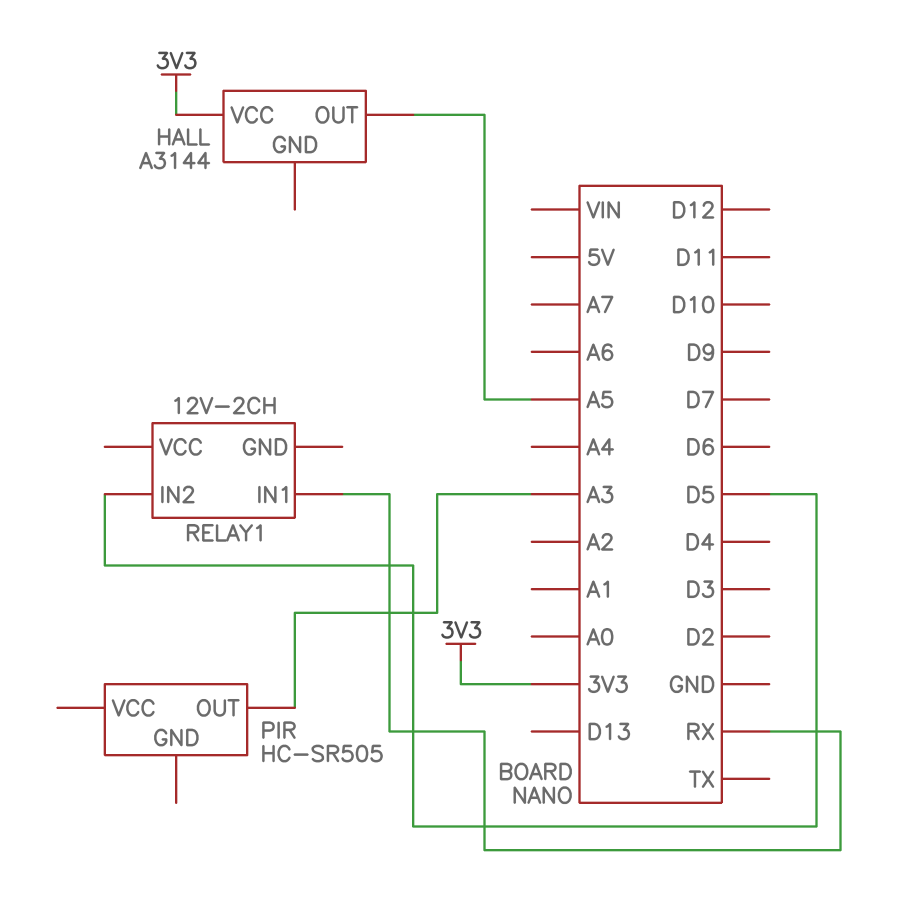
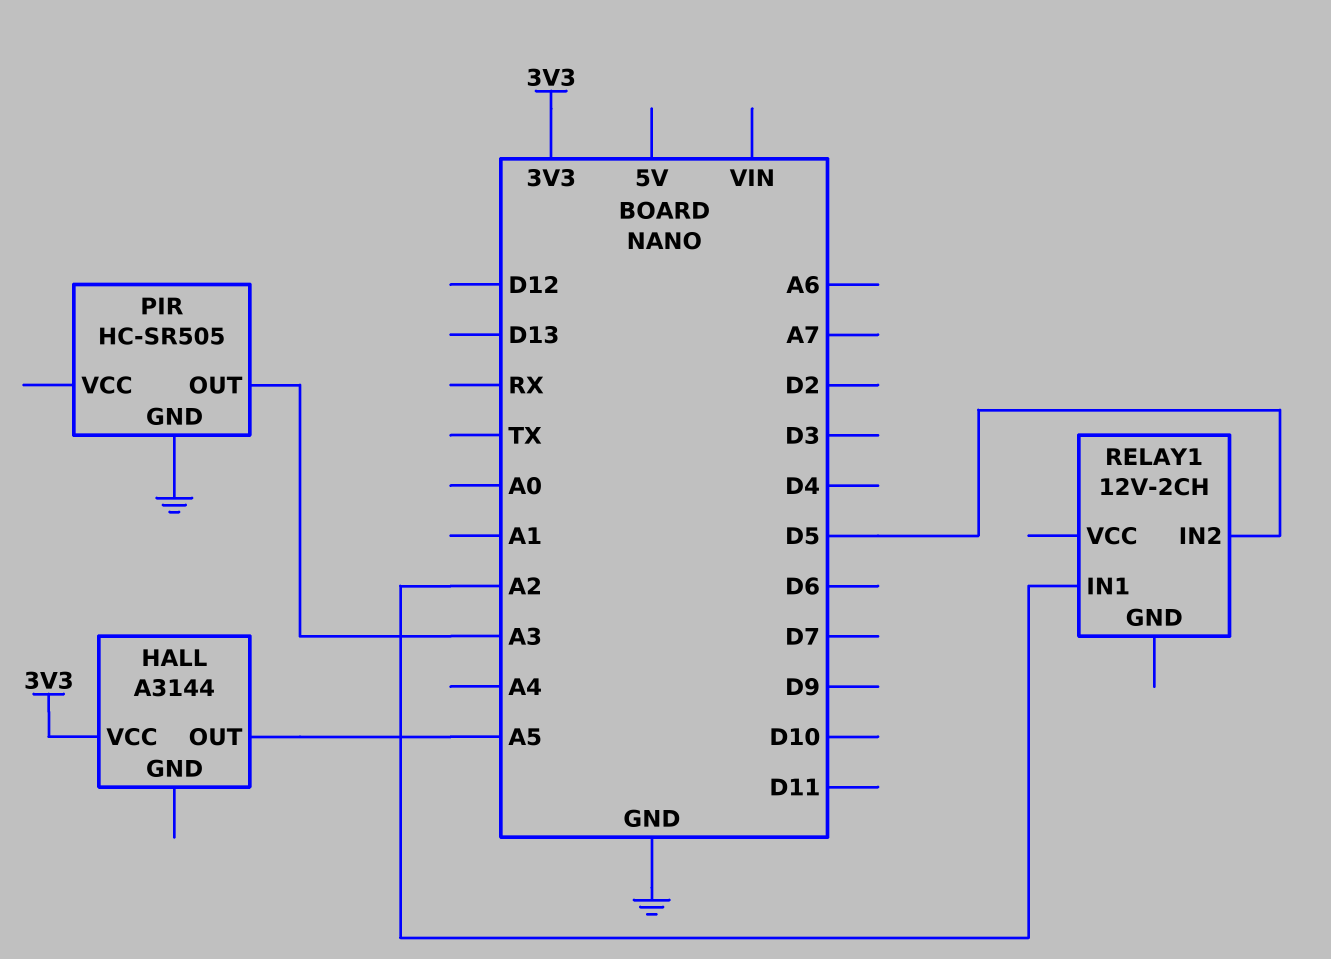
PIR pin GND: none -> GND
RELAY1 pin IN1: RX -> A2

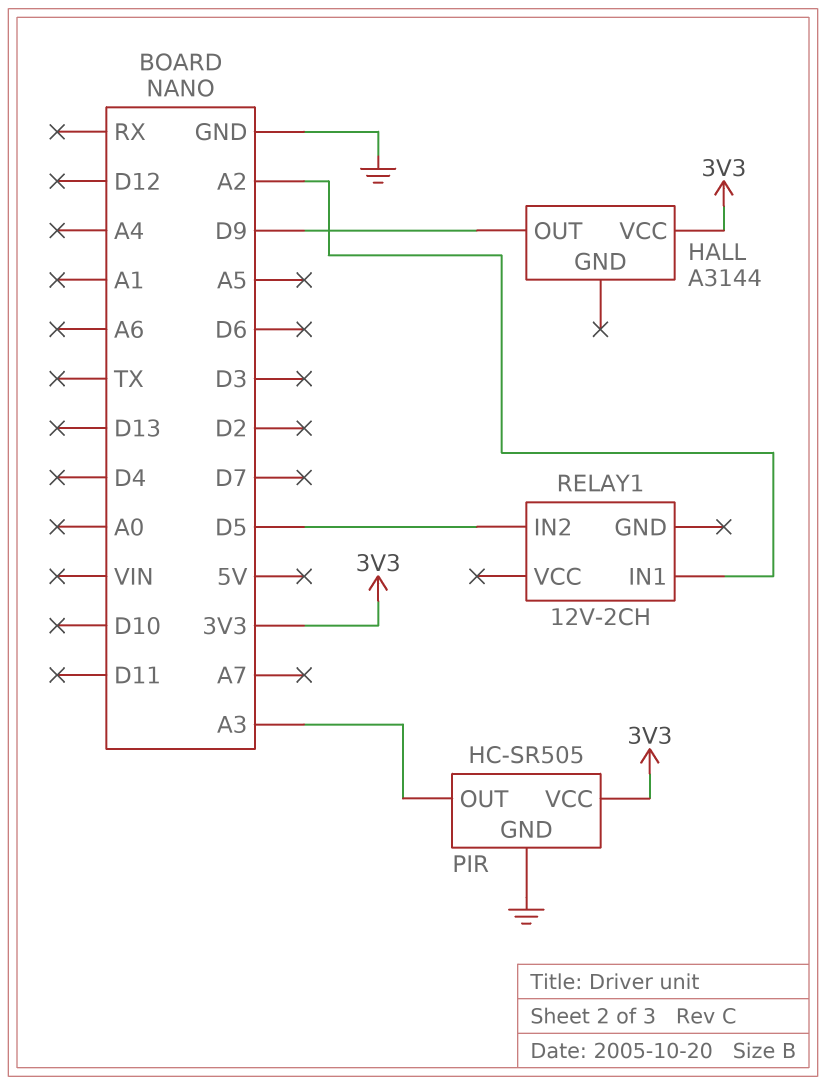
HALL pin OUT: A5 -> D9
PIR pin VCC: none -> 3V3

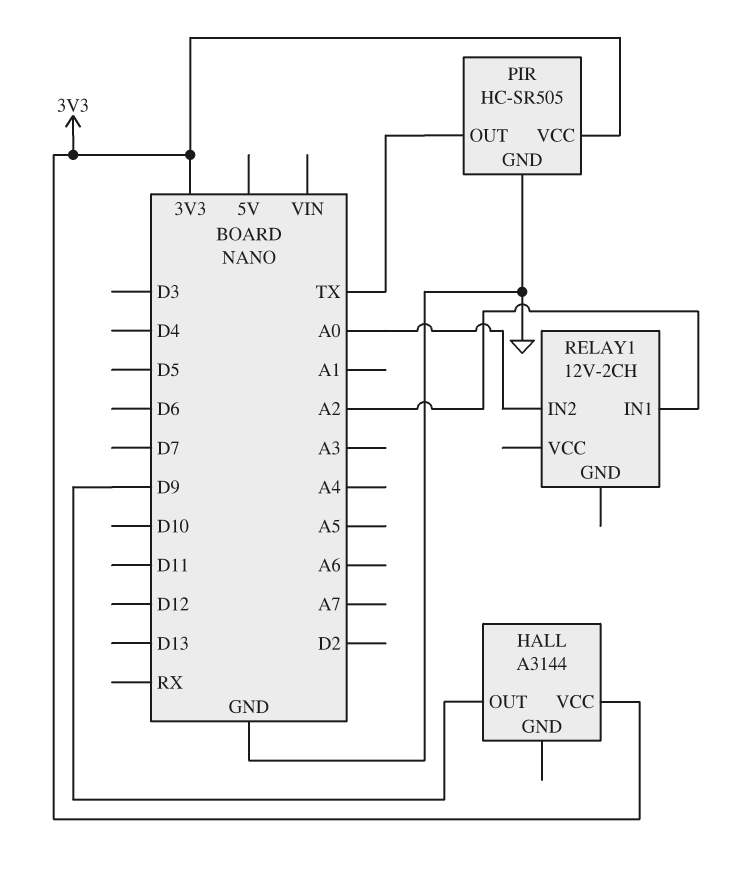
PIR pin OUT: A3 -> TX
RELAY1 pin IN2: D5 -> A0

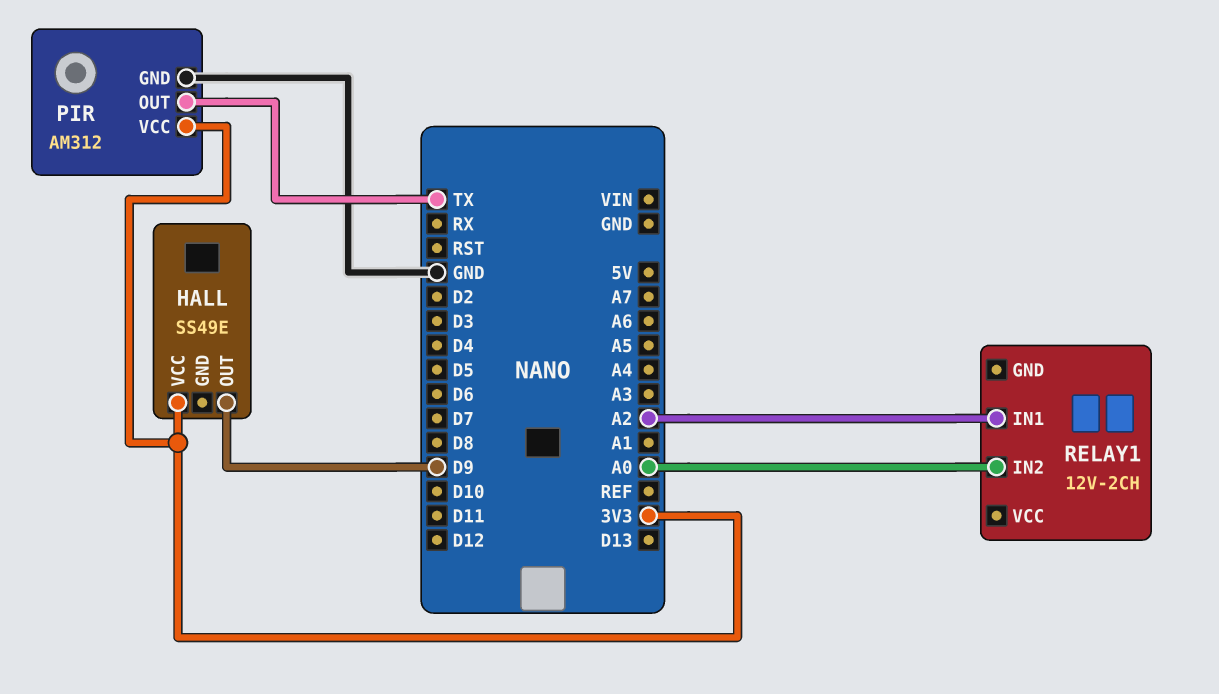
HALL: A3144 -> SS49E
PIR: HC-SR505 -> AM312

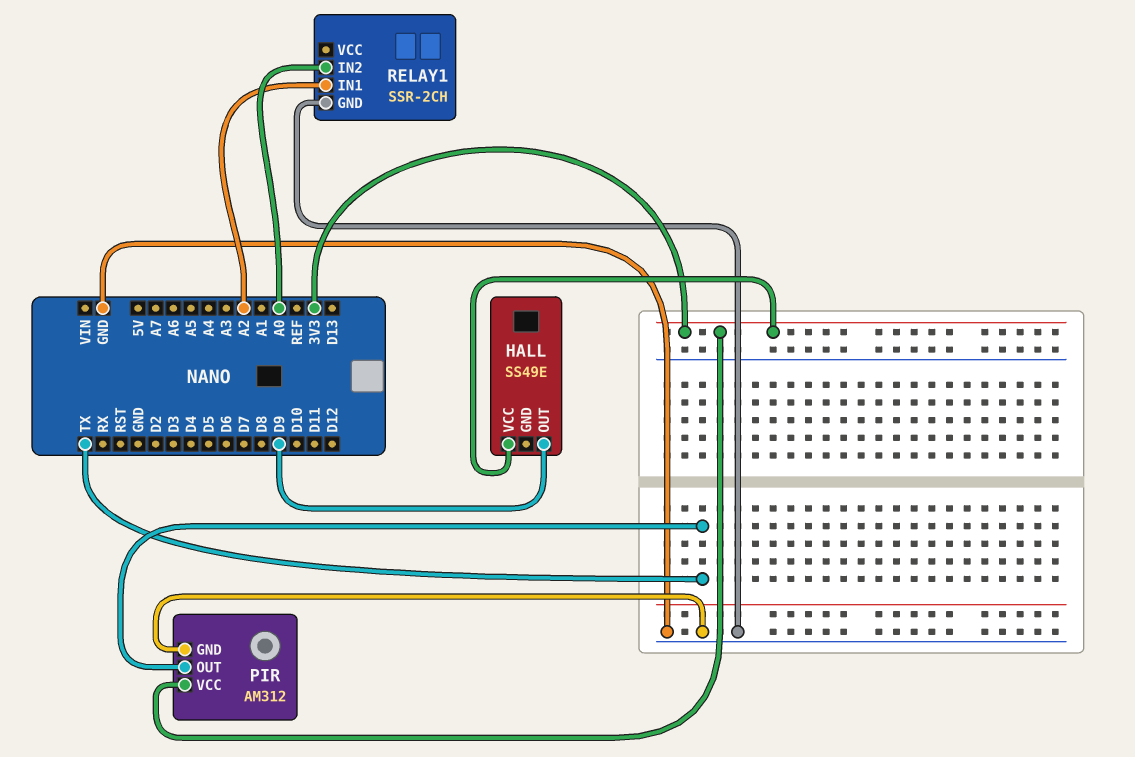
RELAY1: 12V-2CH -> SSR-2CH
RELAY1 pin GND: none -> GND

